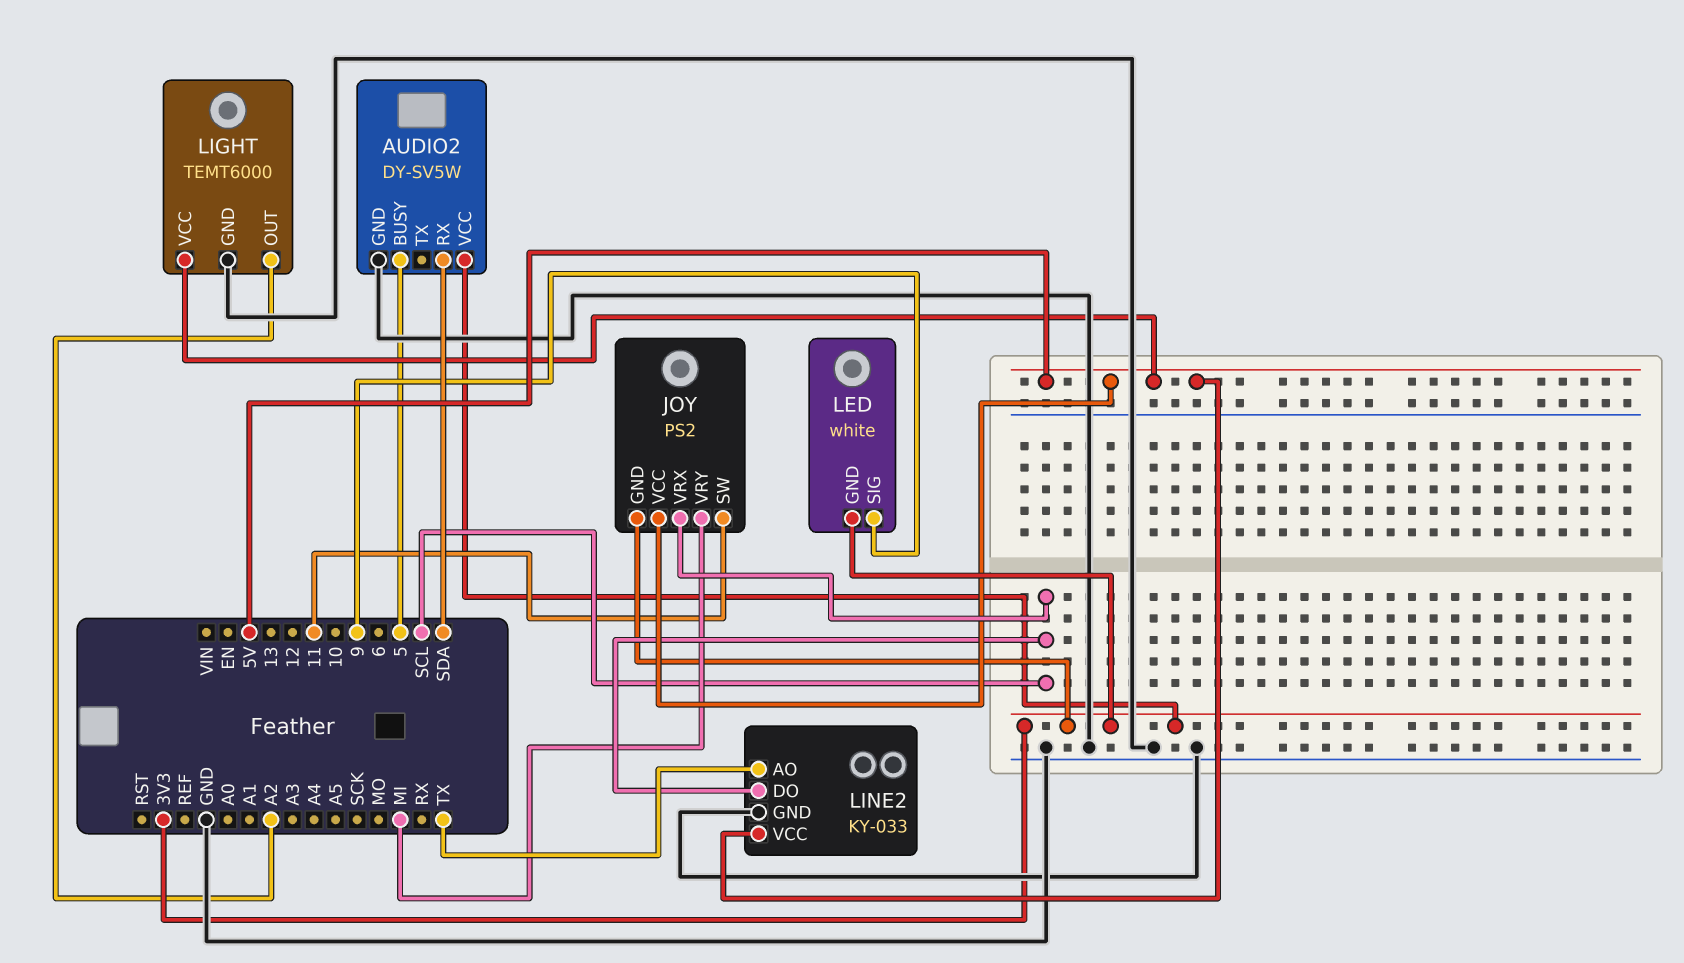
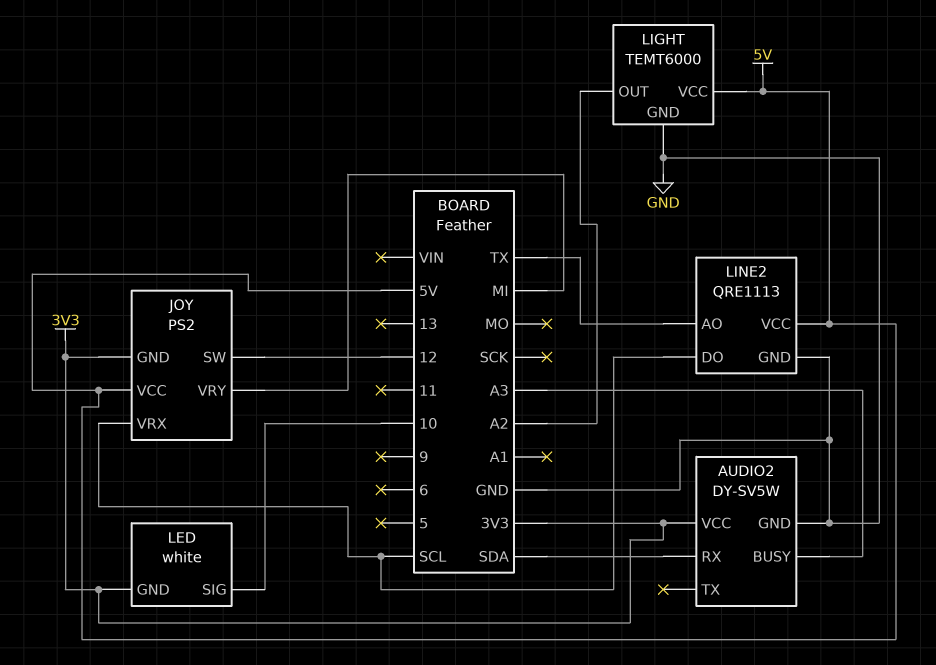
AUDIO2 pin BUSY: 5 -> A3
JOY pin SW: 11 -> 12
LED pin SIG: 9 -> 10
LINE2: KY-033 -> QRE1113

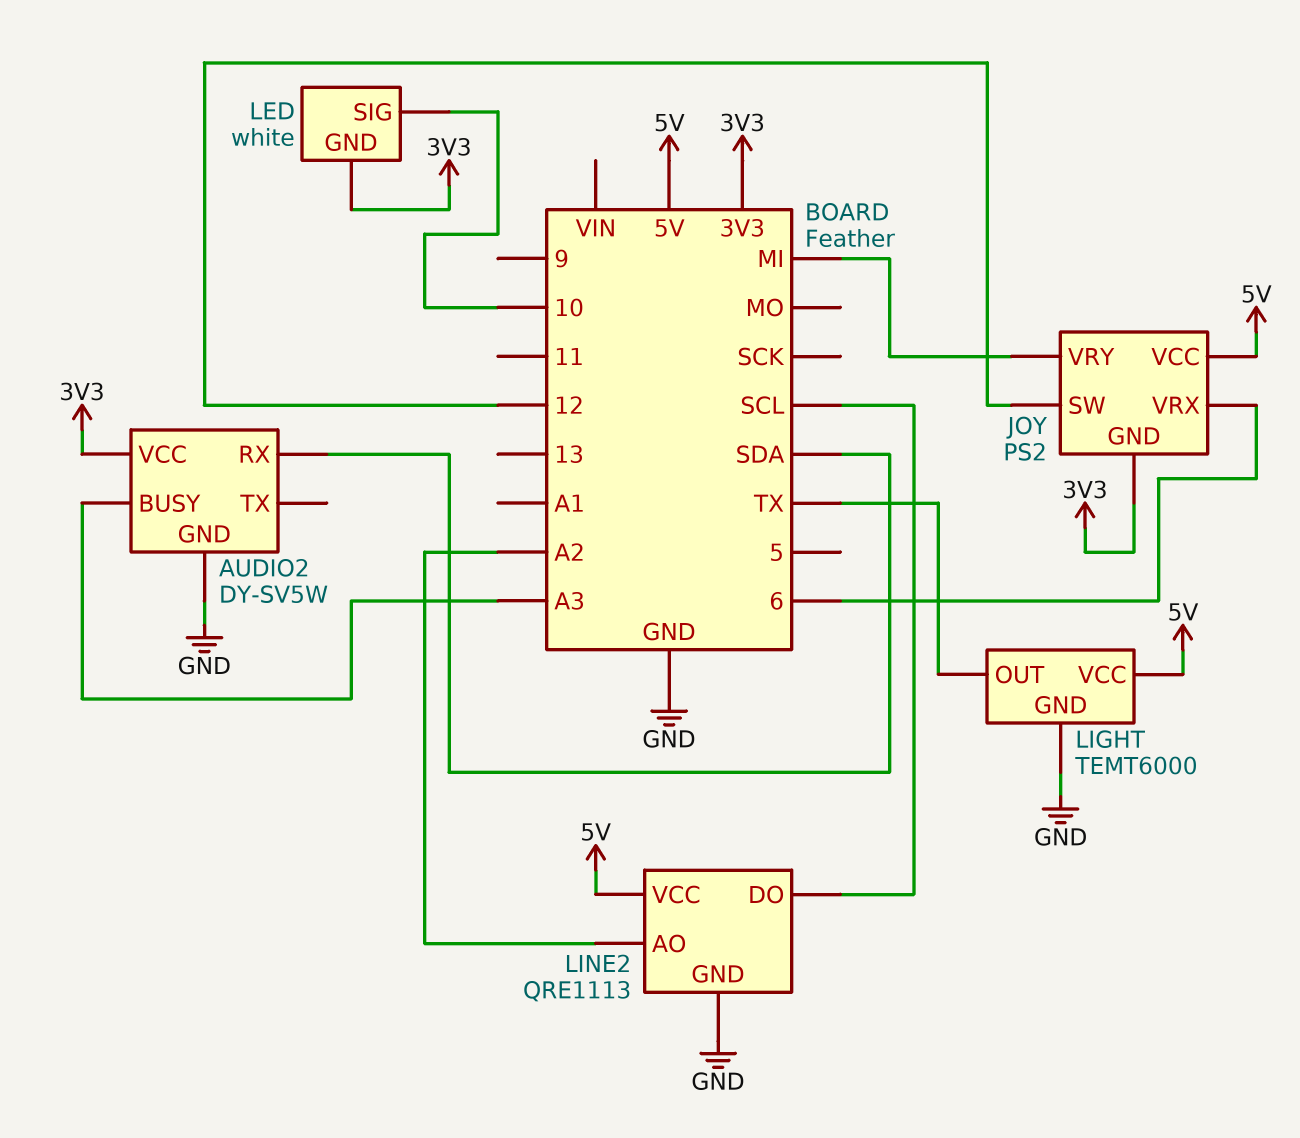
JOY pin VRX: SCL -> 6
LIGHT pin OUT: A2 -> TX
LINE2 pin AO: TX -> A2

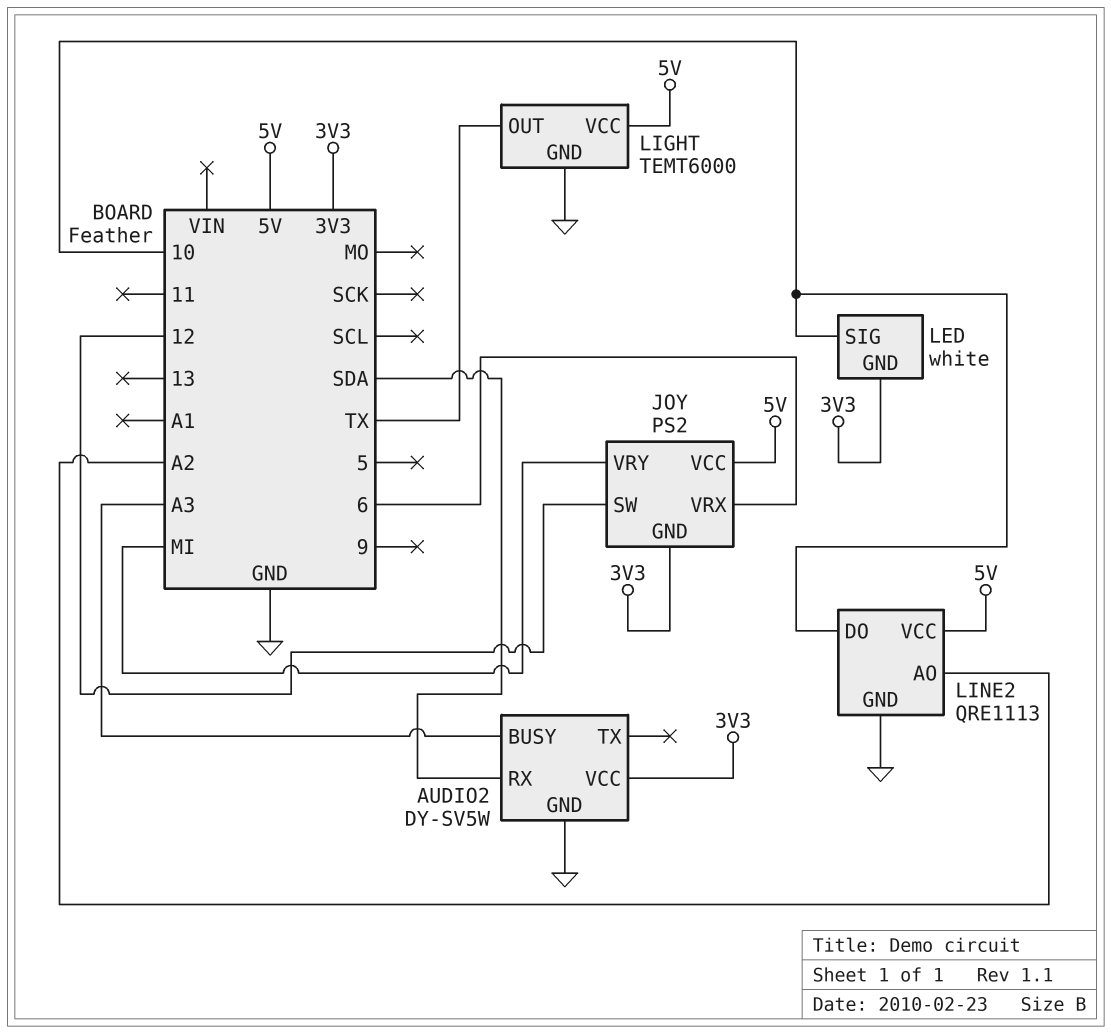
LINE2 pin DO: SCL -> 10

